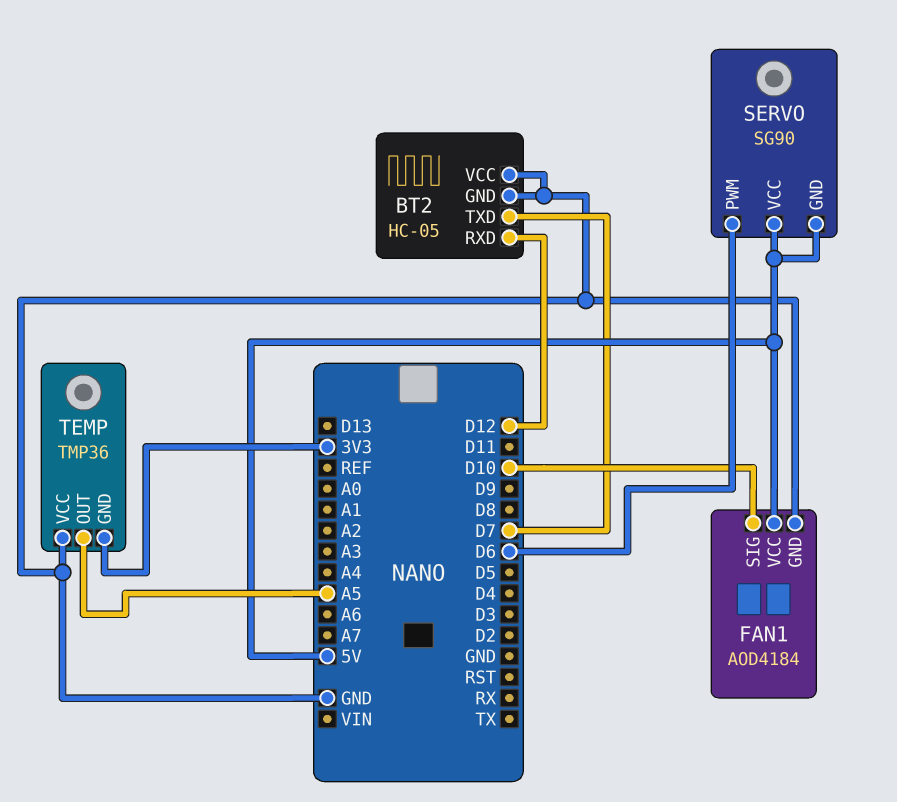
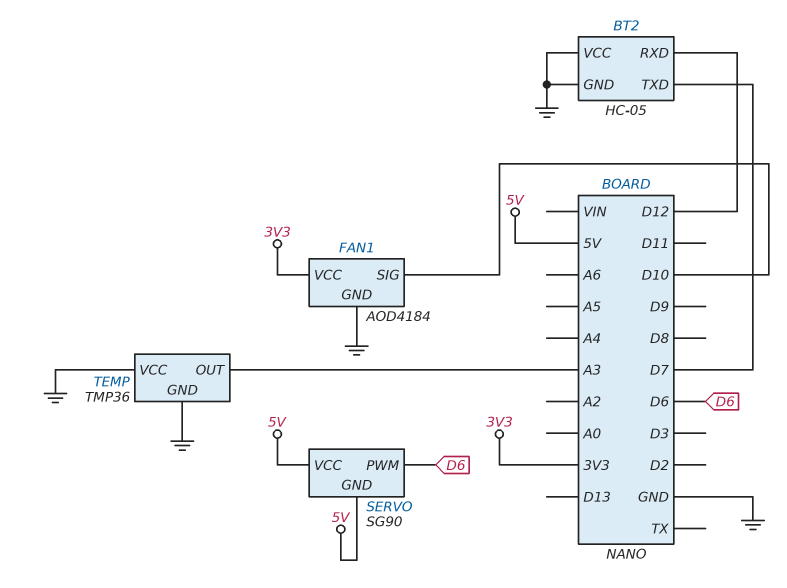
FAN1 pin VCC: 5V -> 3V3
TEMP pin GND: 3V3 -> GND
TEMP pin OUT: A5 -> A3

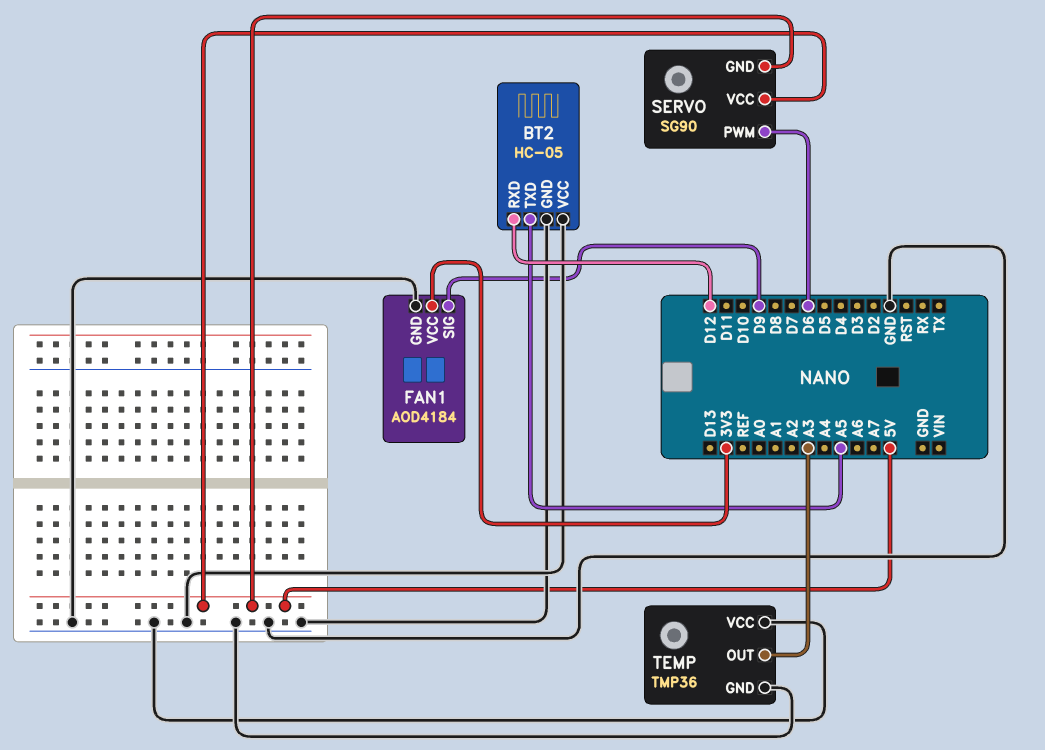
BT2 pin TXD: D7 -> A5
FAN1 pin SIG: D10 -> D9

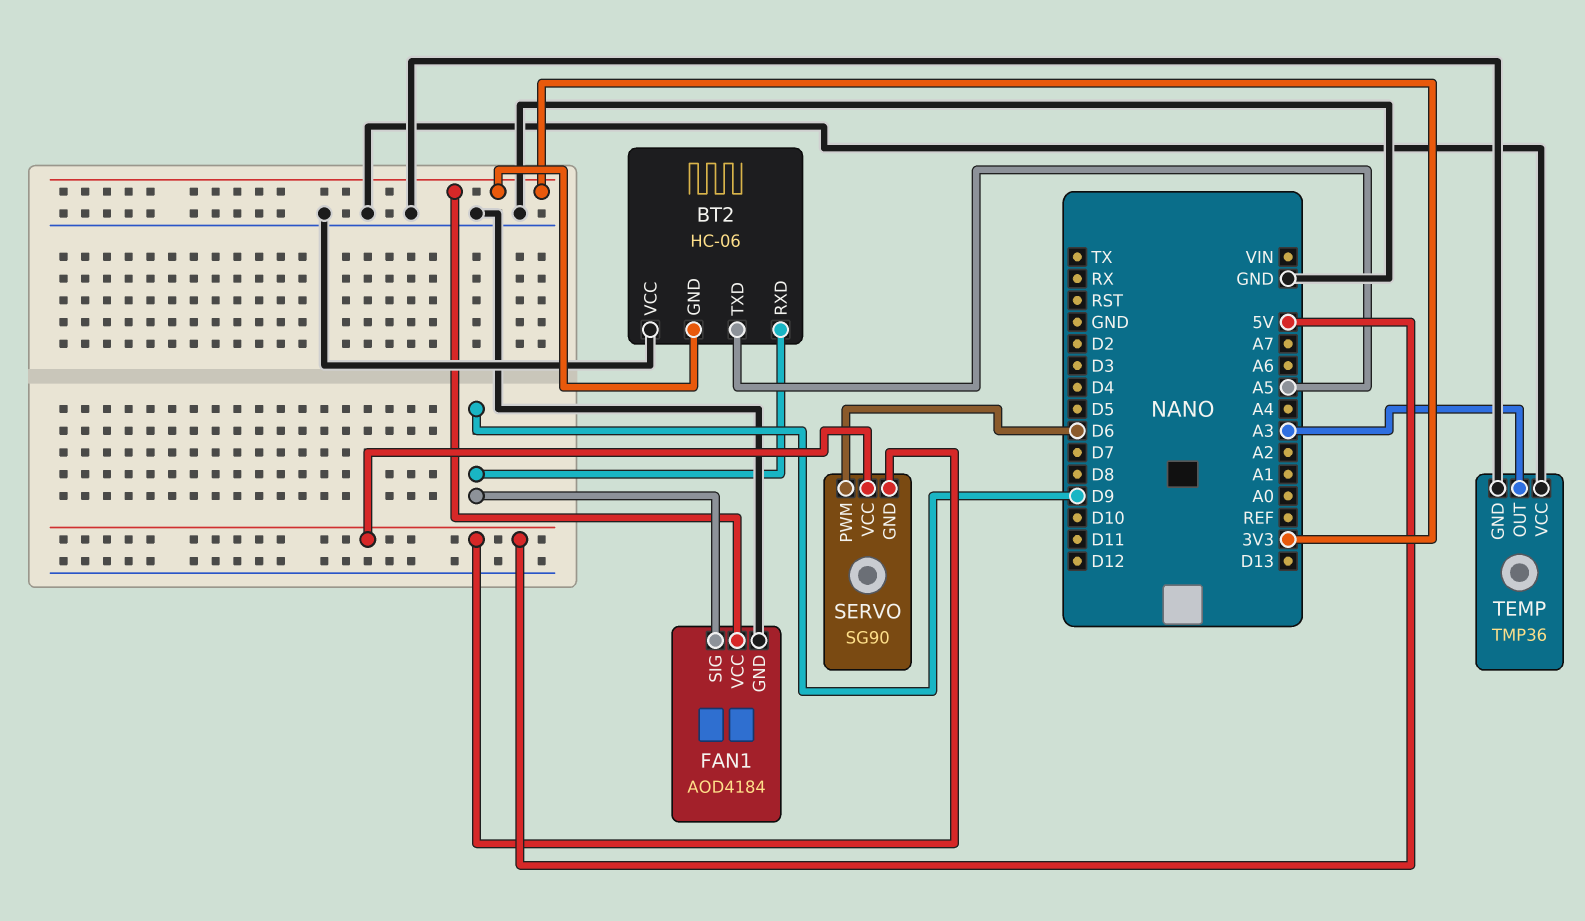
BT2: HC-05 -> HC-06
BT2 pin GND: GND -> 3V3
BT2 pin RXD: D12 -> D9

